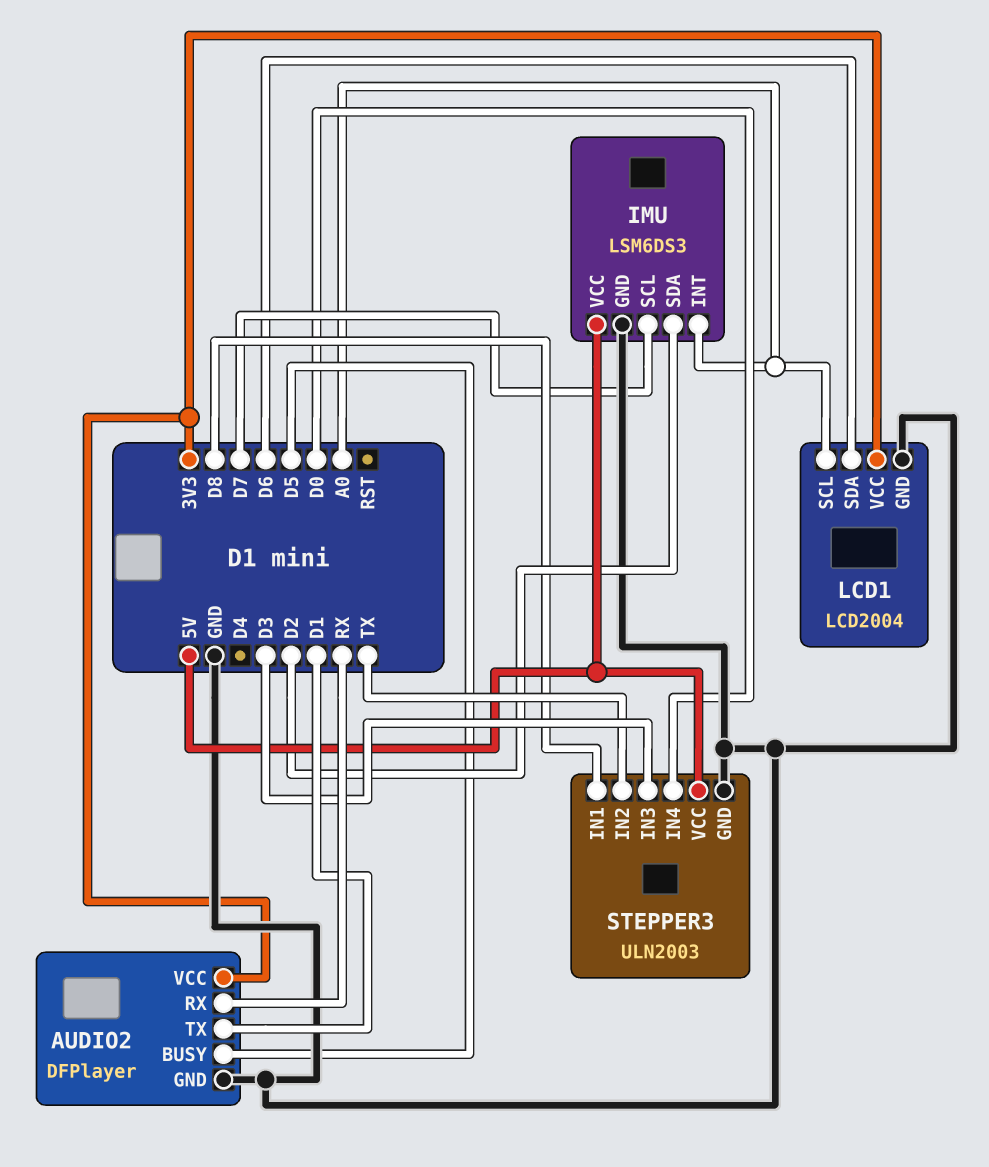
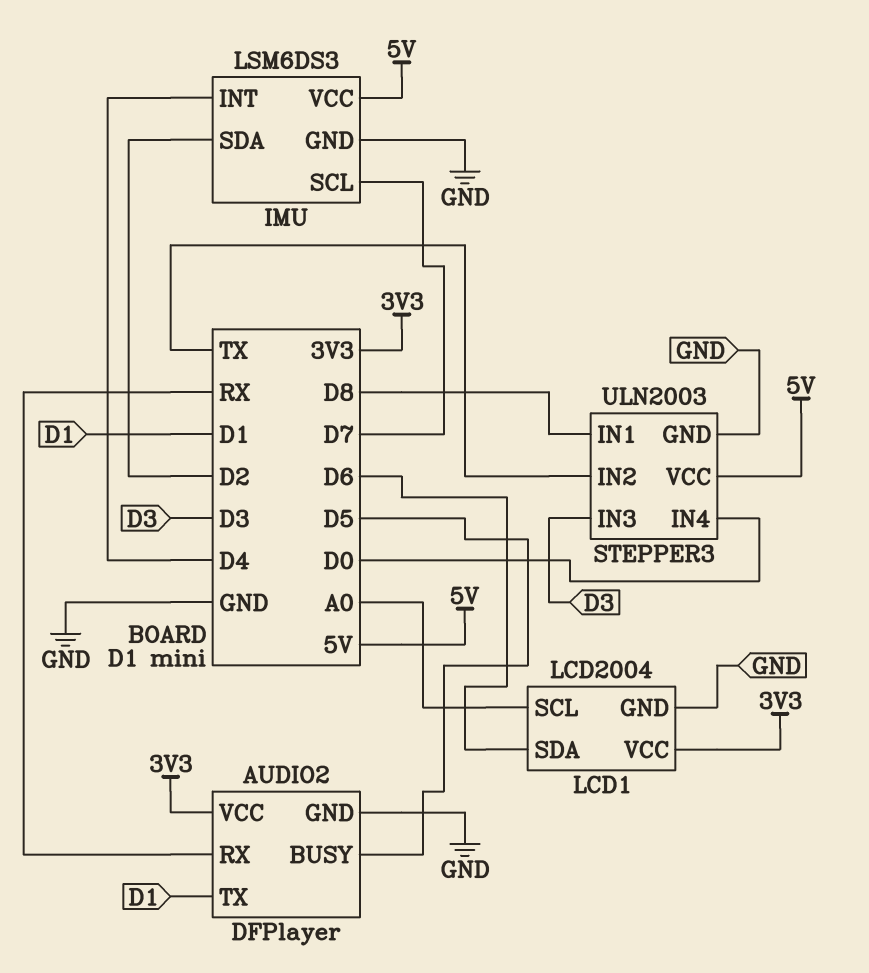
IMU pin INT: A0 -> D4

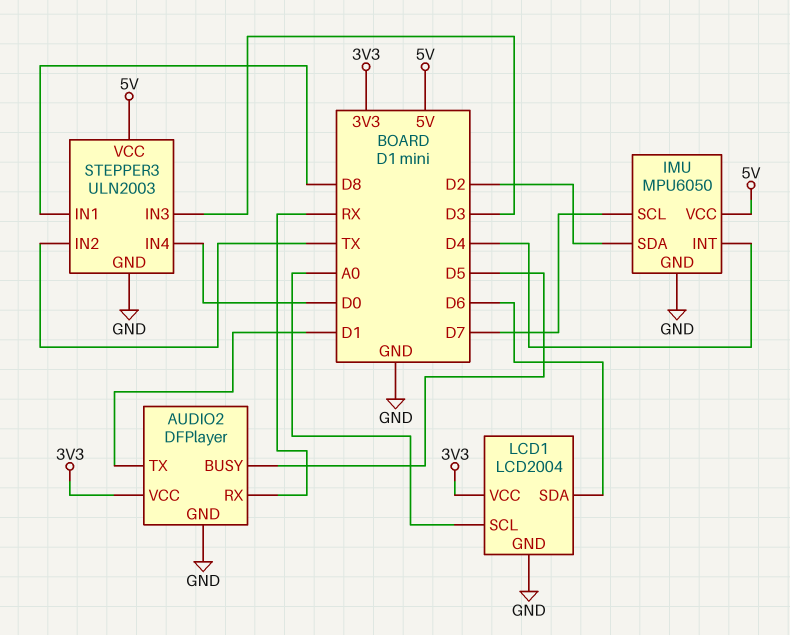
IMU: LSM6DS3 -> MPU6050

